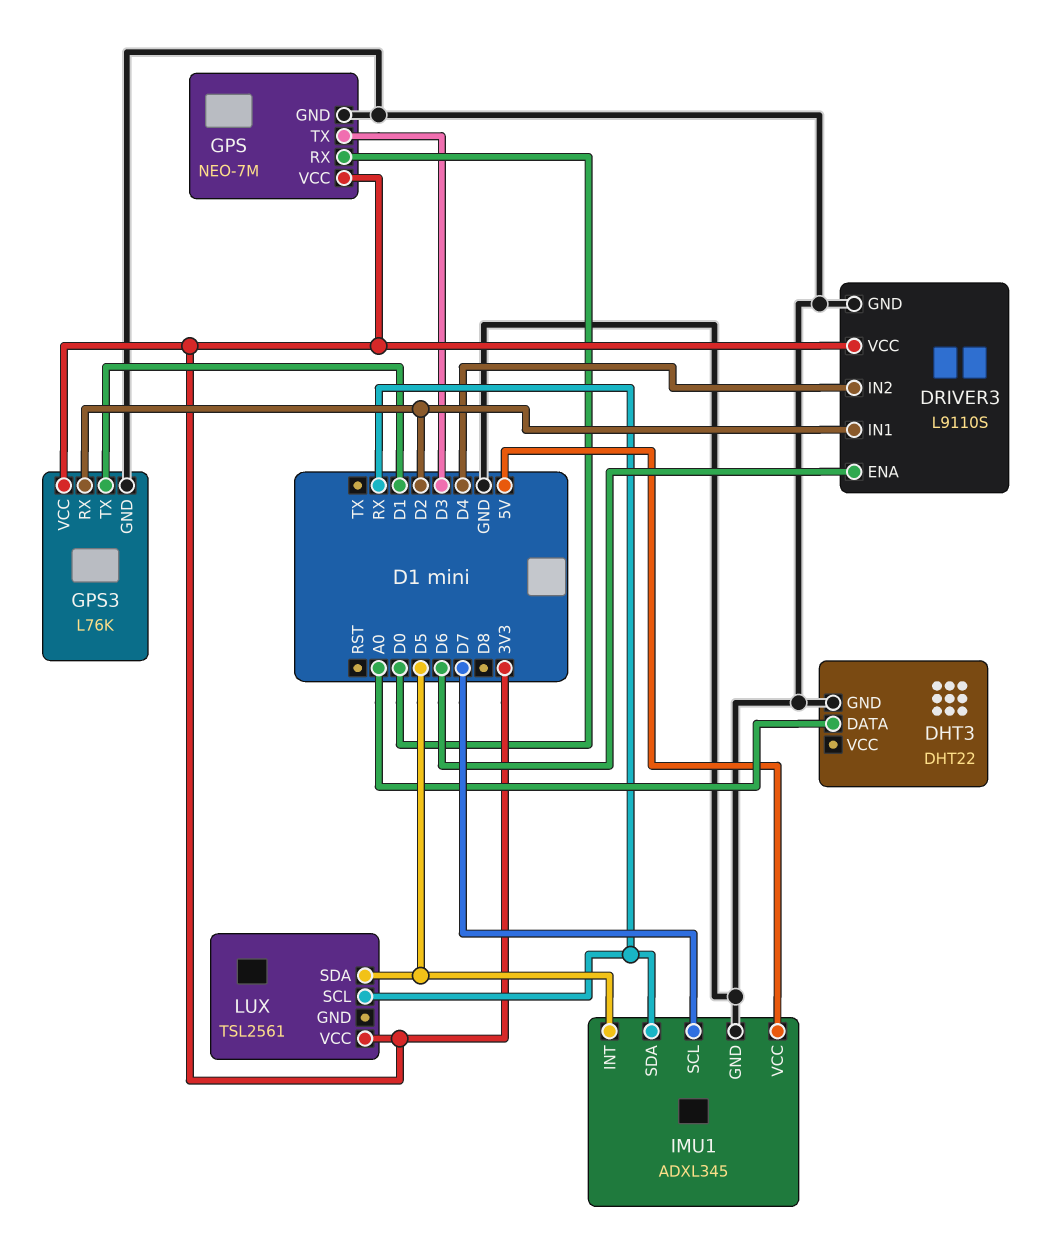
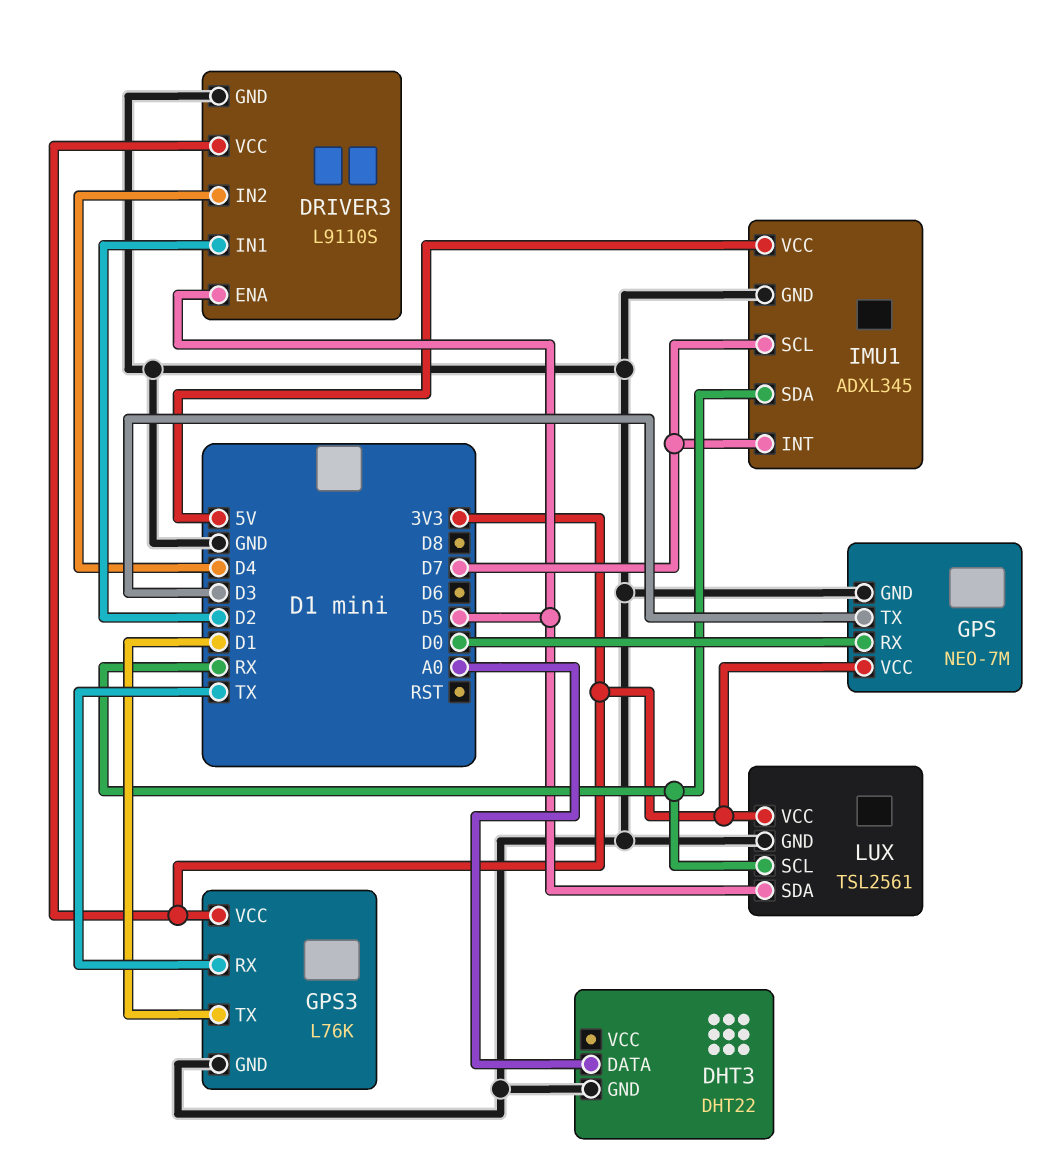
DRIVER3 pin ENA: D6 -> D5
GPS3 pin RX: D2 -> TX
IMU1 pin INT: D5 -> D7
LUX pin GND: none -> GND

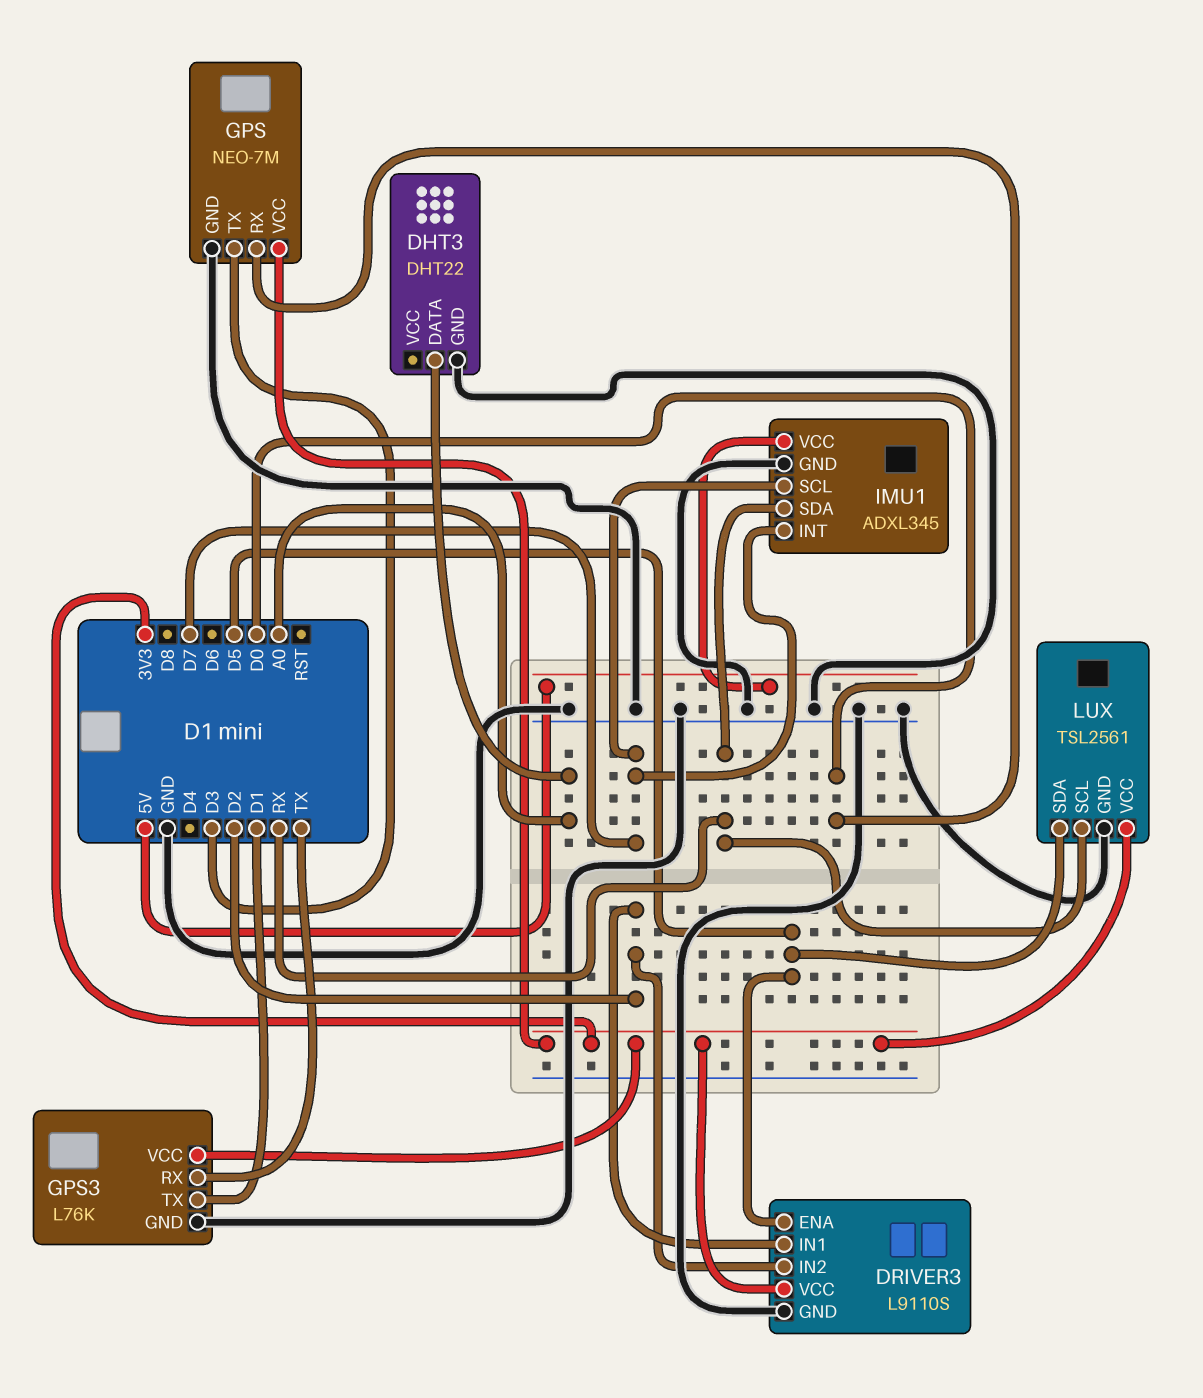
DRIVER3 pin IN2: D4 -> D2

